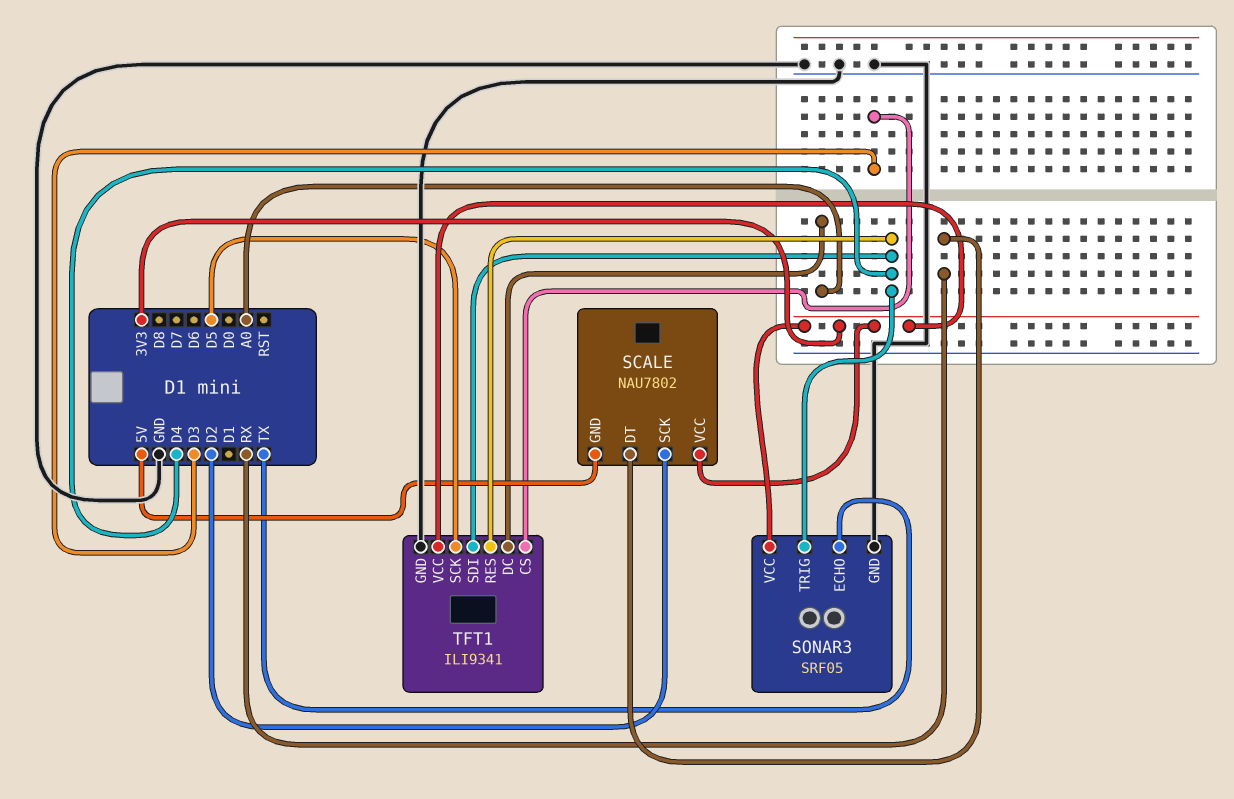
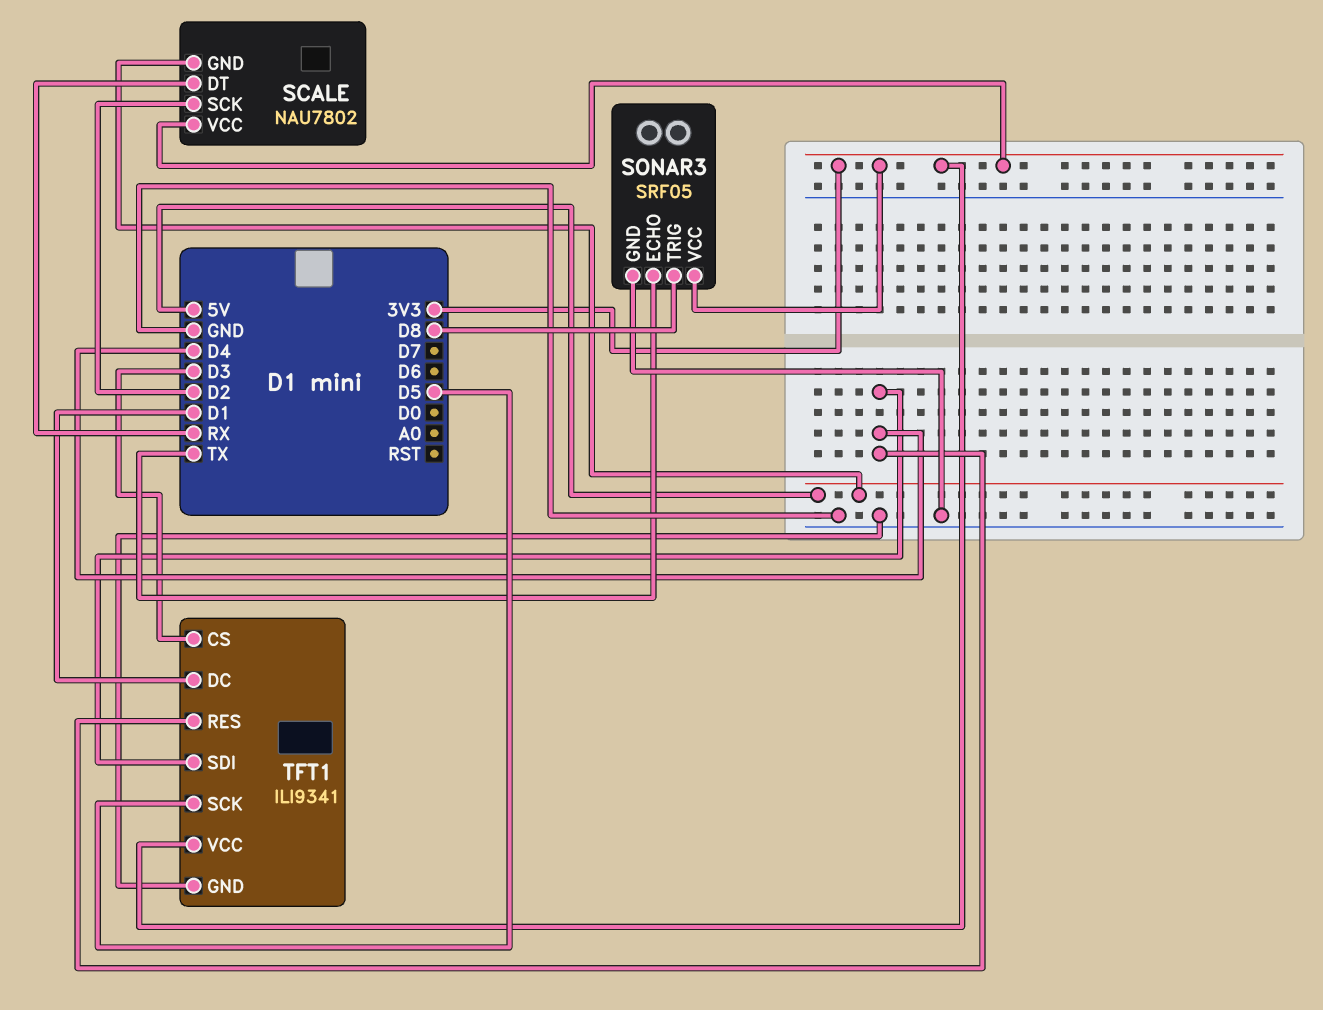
SONAR3 pin TRIG: D4 -> D8
TFT1 pin DC: A0 -> D1

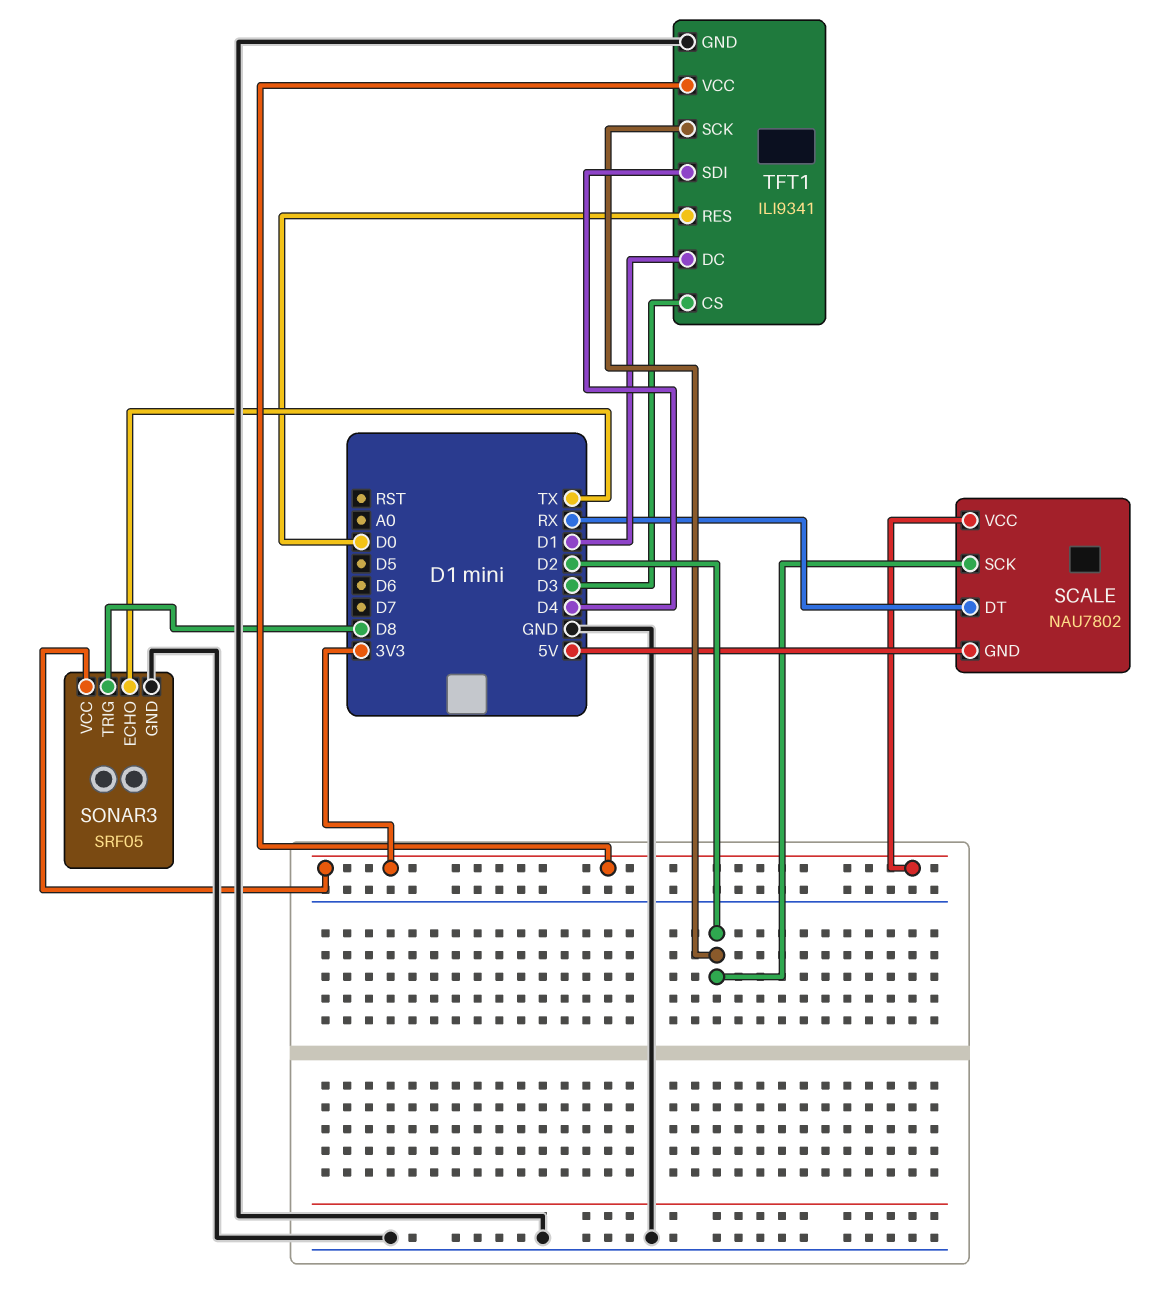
TFT1 pin RES: D4 -> D0
TFT1 pin SCK: D5 -> D2

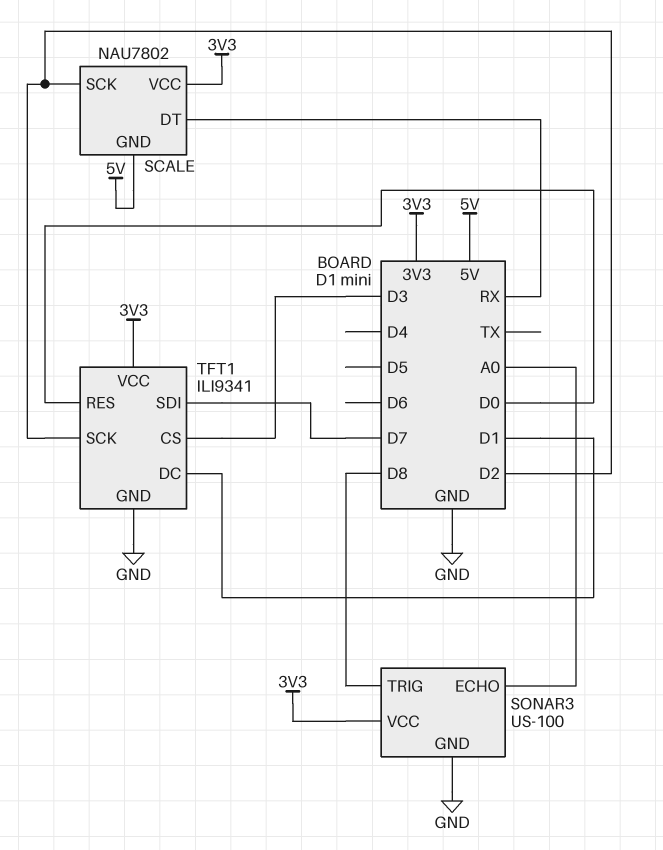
SONAR3: SRF05 -> US-100
SONAR3 pin ECHO: TX -> A0
TFT1 pin SDI: D4 -> D7

